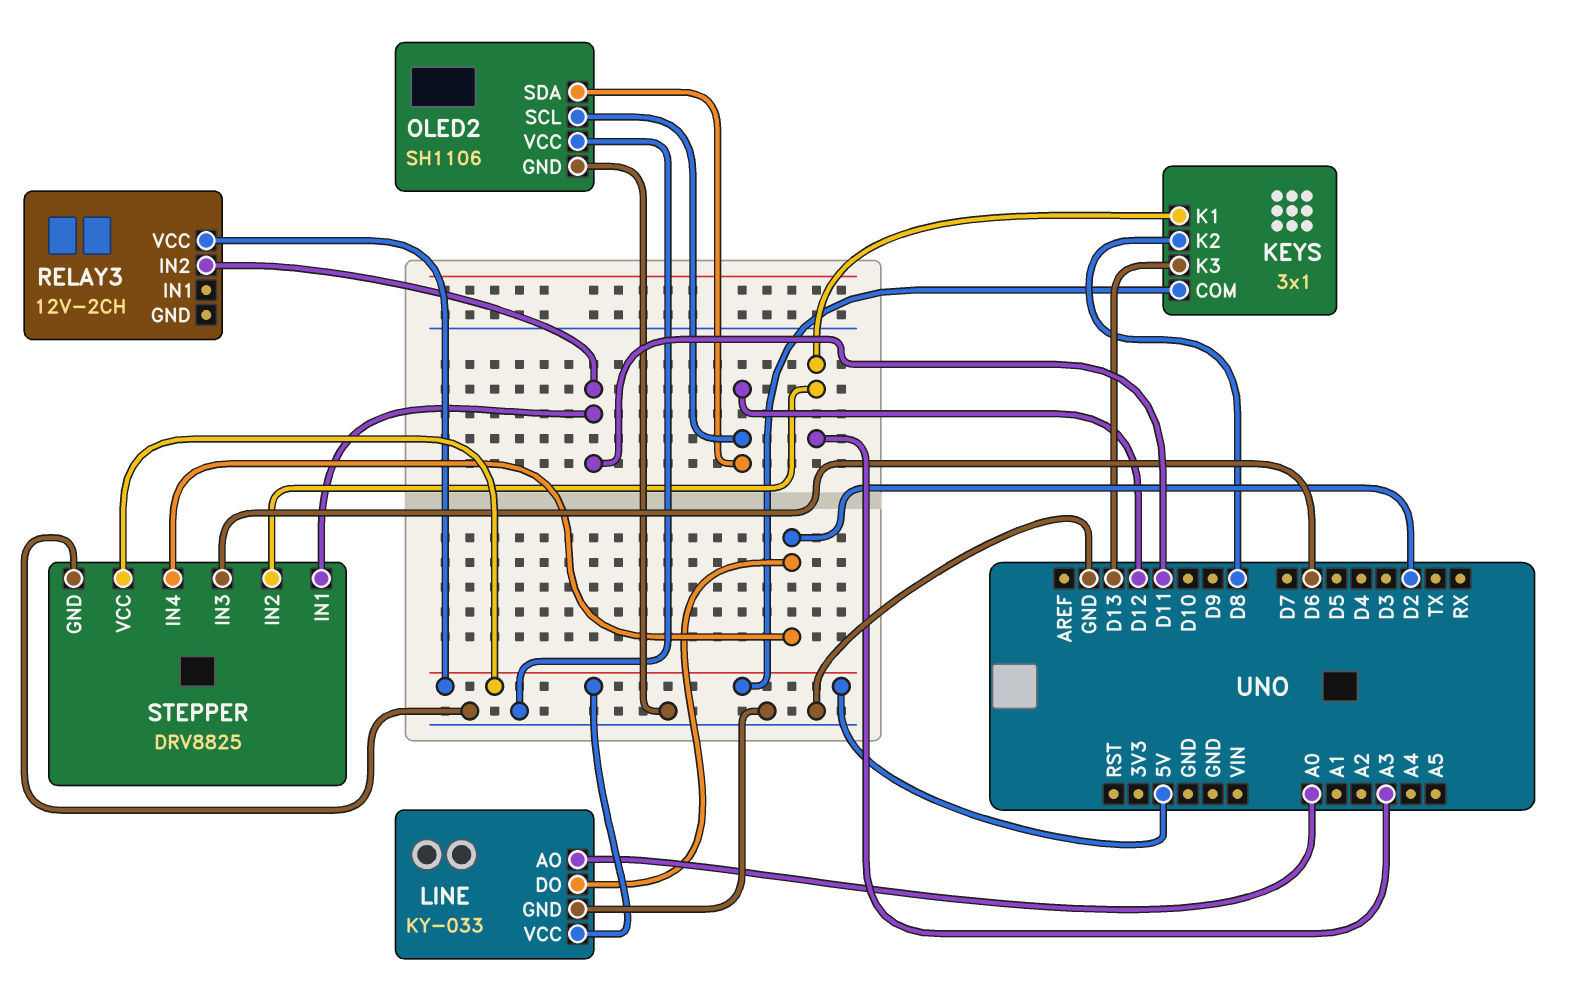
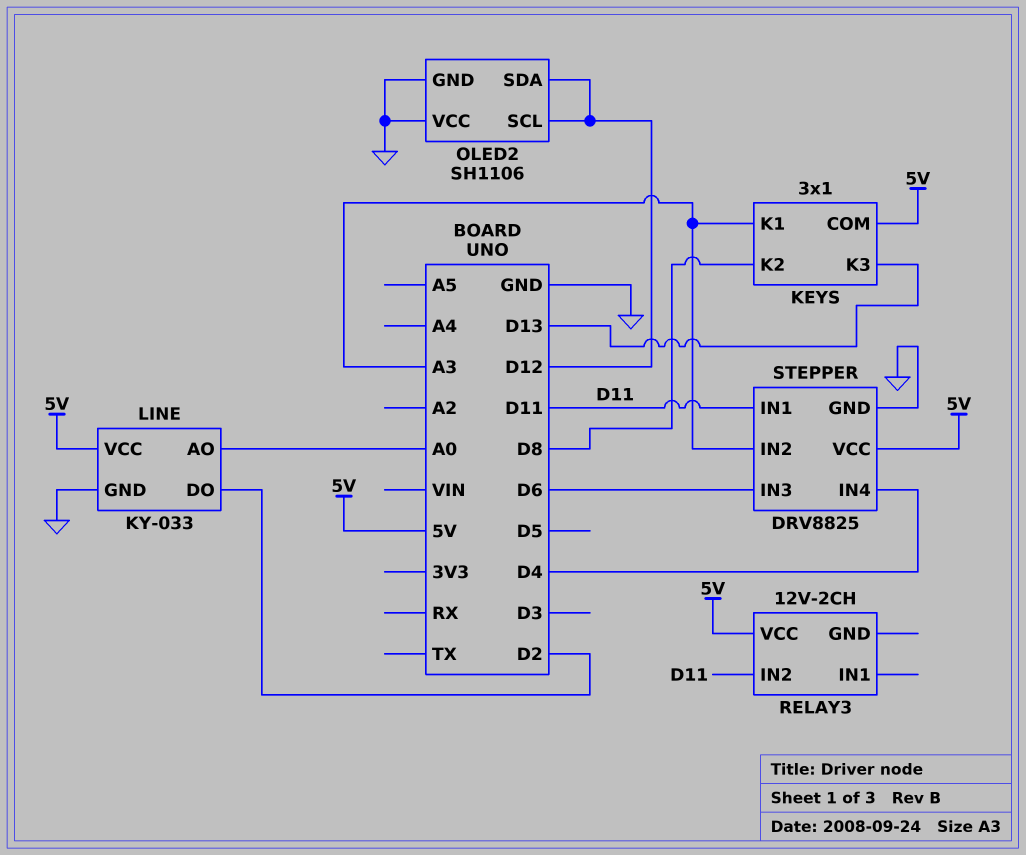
STEPPER pin IN4: D2 -> D4

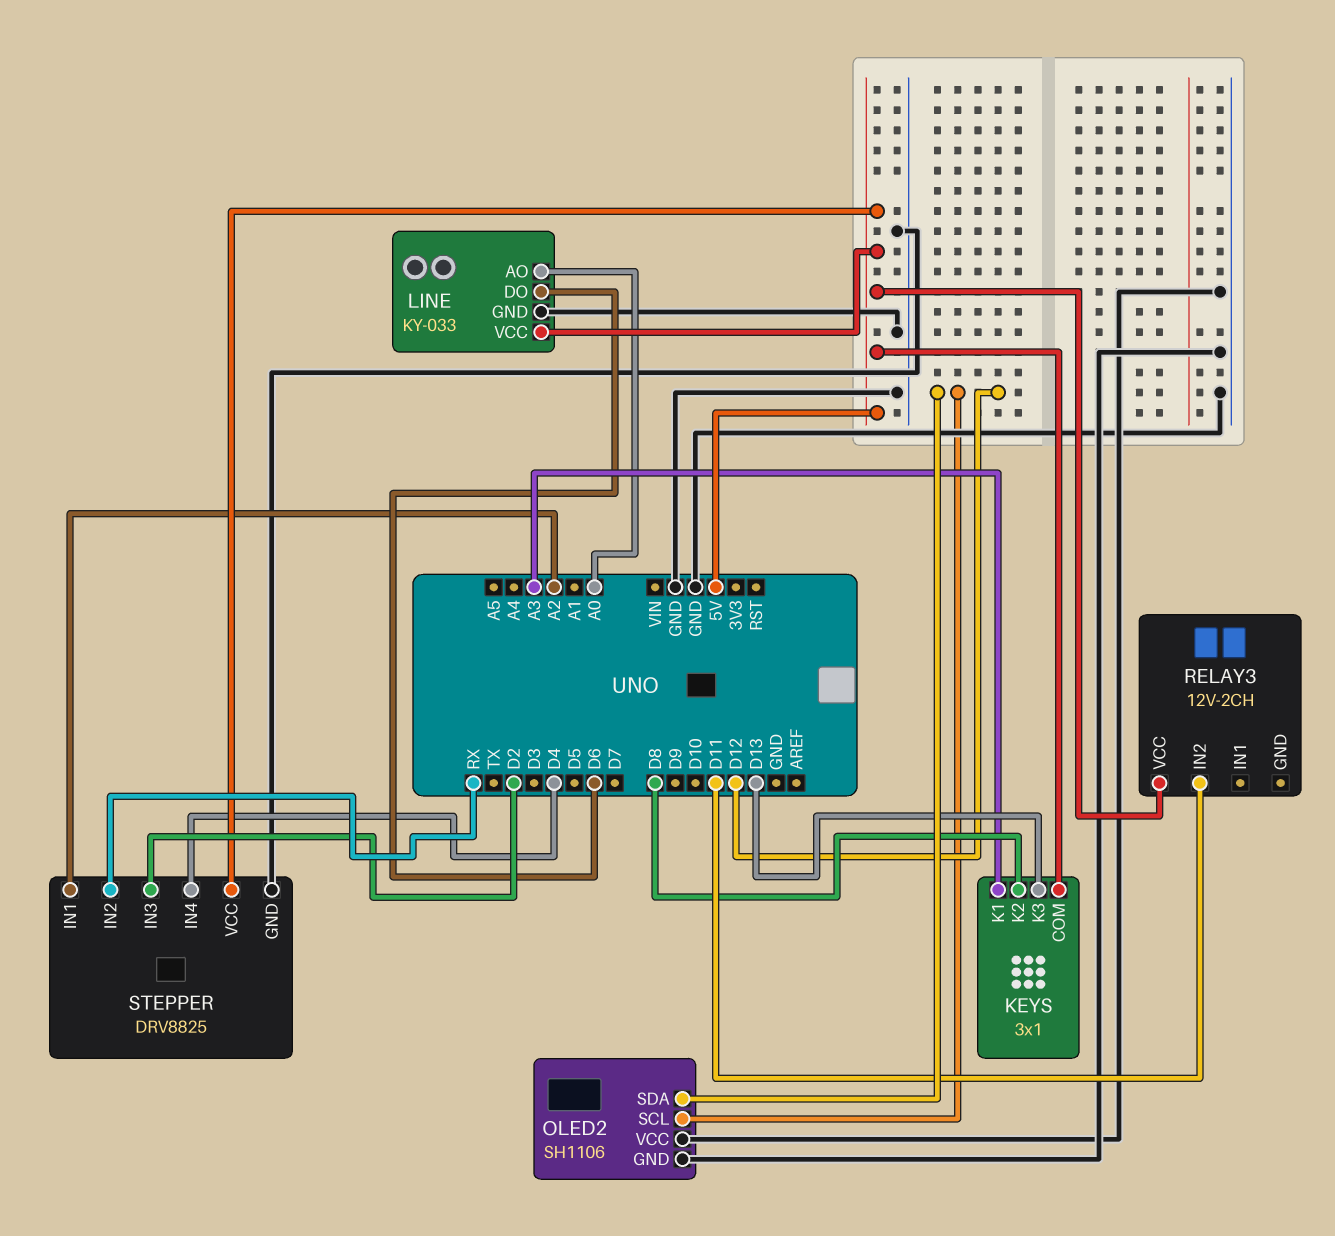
LINE pin DO: D2 -> D6
STEPPER pin IN1: D11 -> A2
STEPPER pin IN2: A3 -> RX
STEPPER pin IN3: D6 -> D2

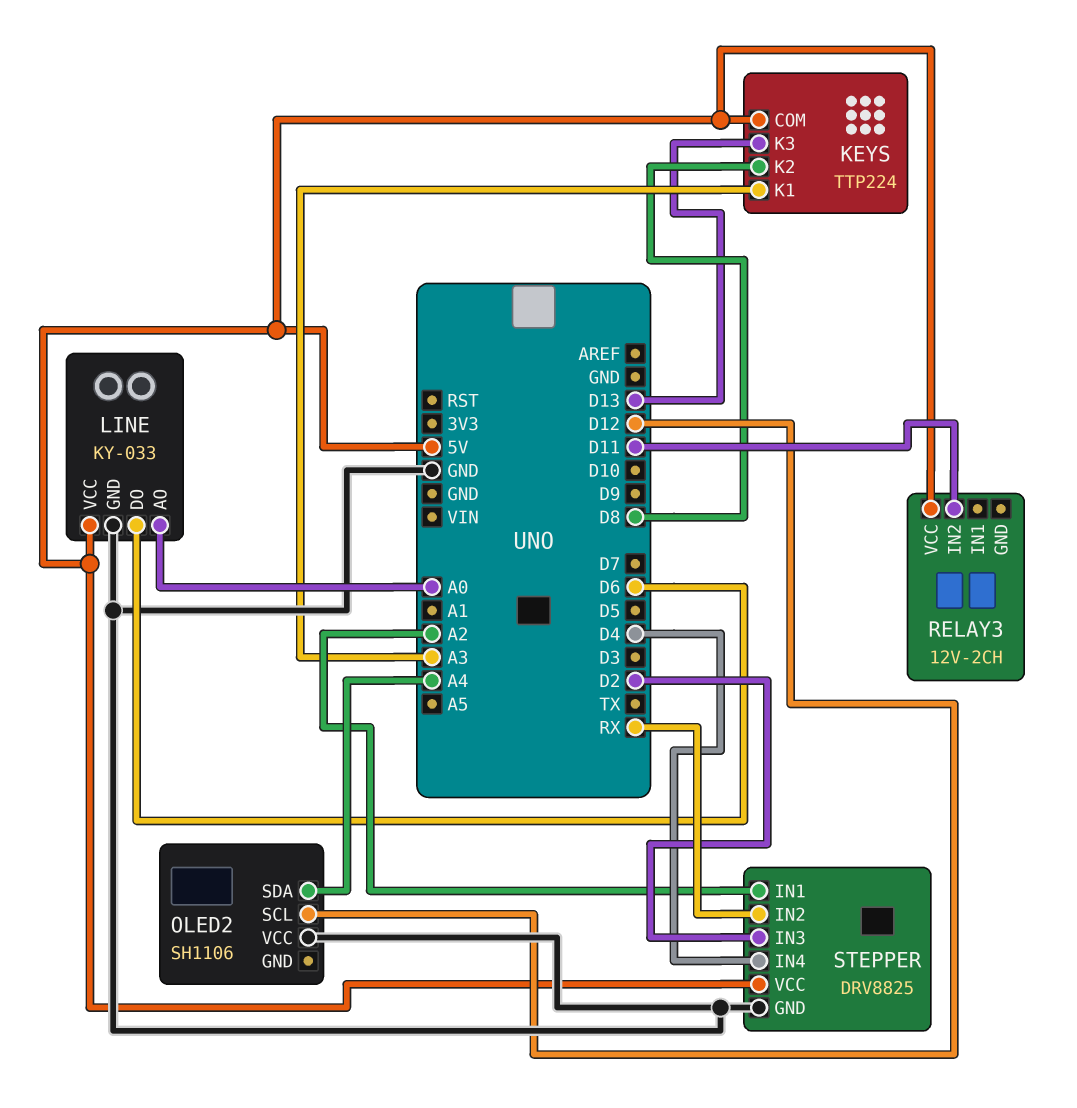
KEYS: 3x1 -> TTP224
OLED2 pin GND: GND -> none
OLED2 pin SDA: D12 -> A4

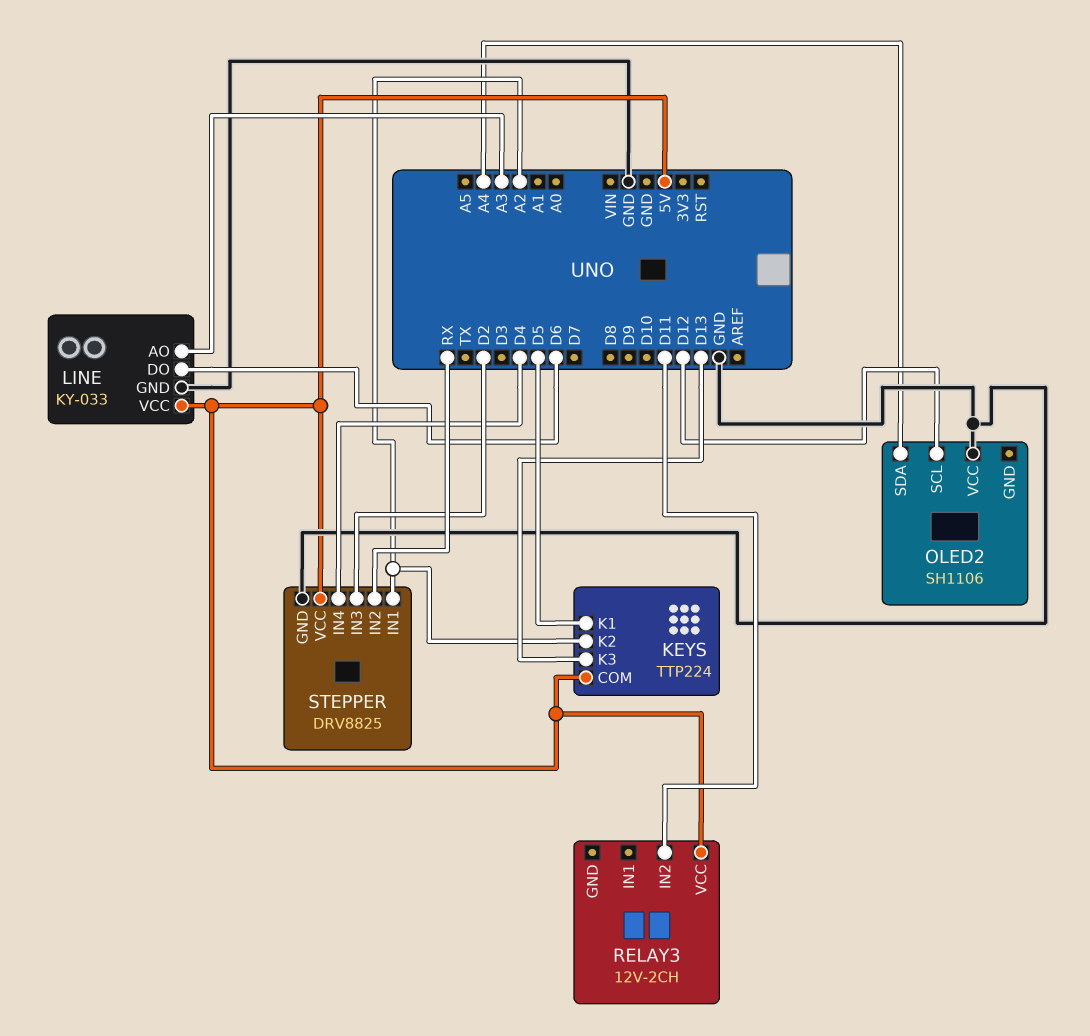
KEYS pin K1: A3 -> D5
KEYS pin K2: D8 -> A2
LINE pin AO: A0 -> A3

